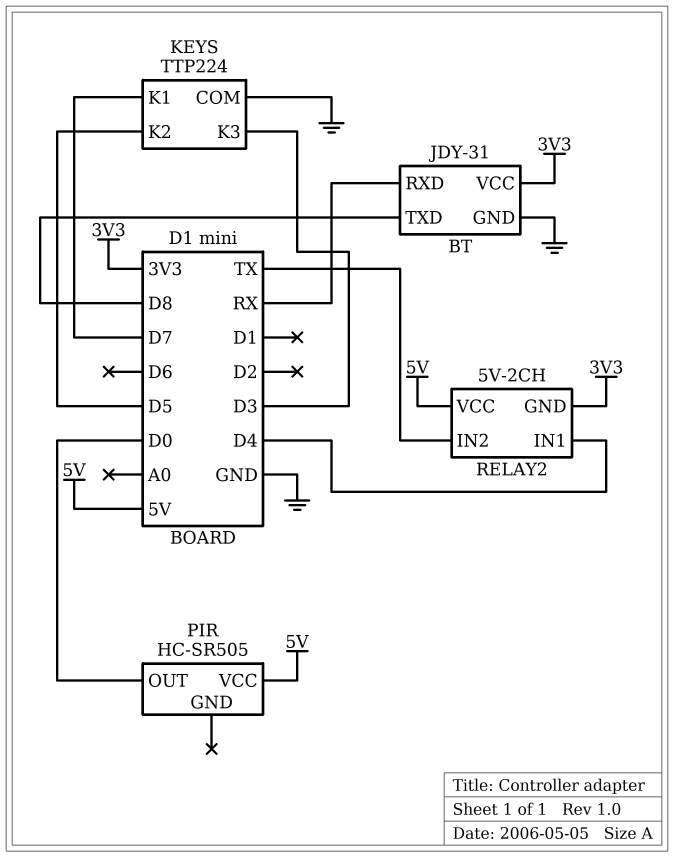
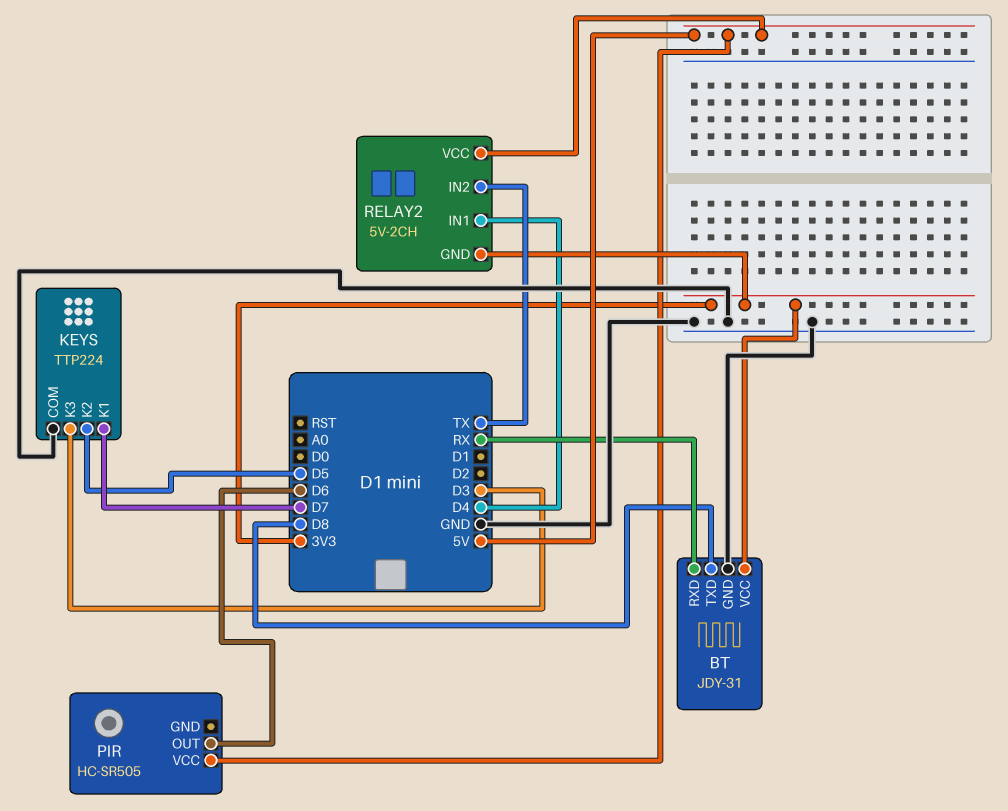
PIR pin OUT: D0 -> D6

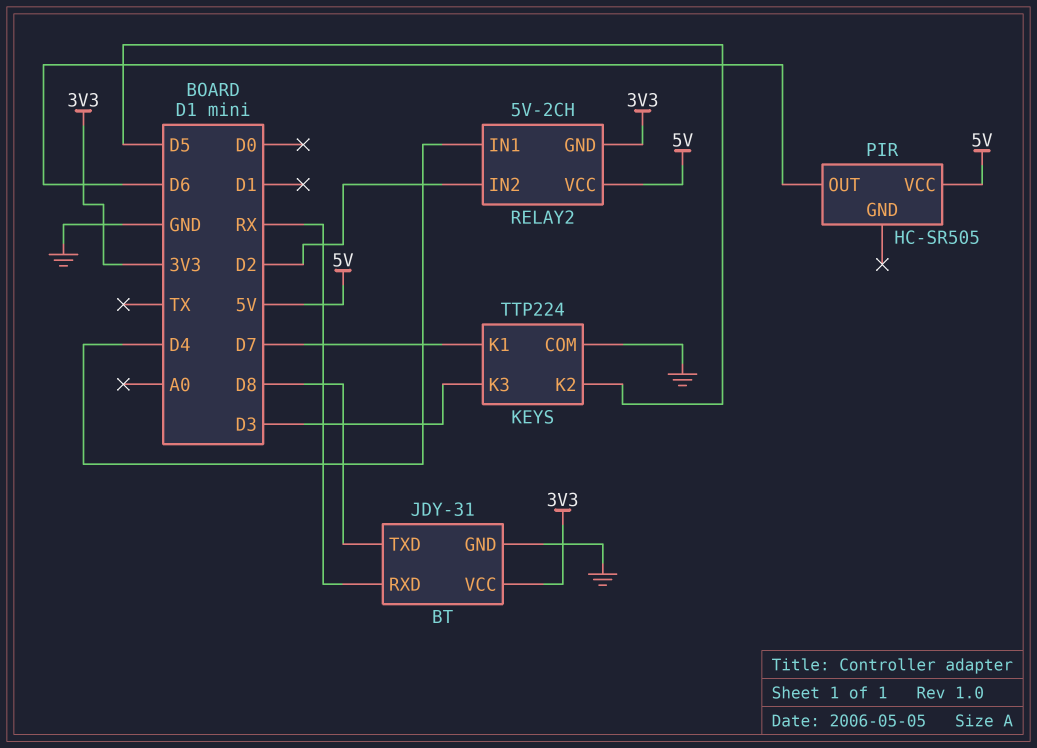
RELAY2 pin IN2: TX -> D2

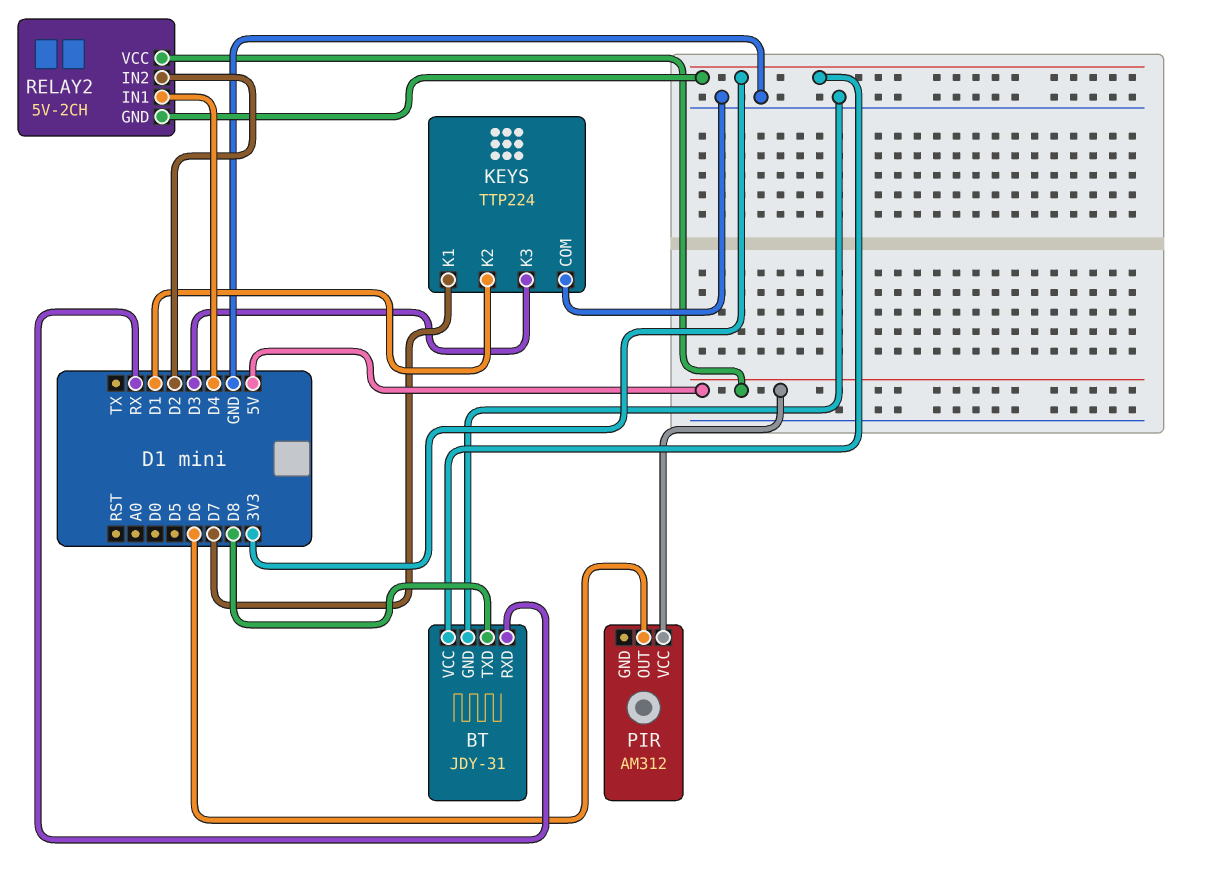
KEYS pin K2: D5 -> D1
PIR: HC-SR505 -> AM312

